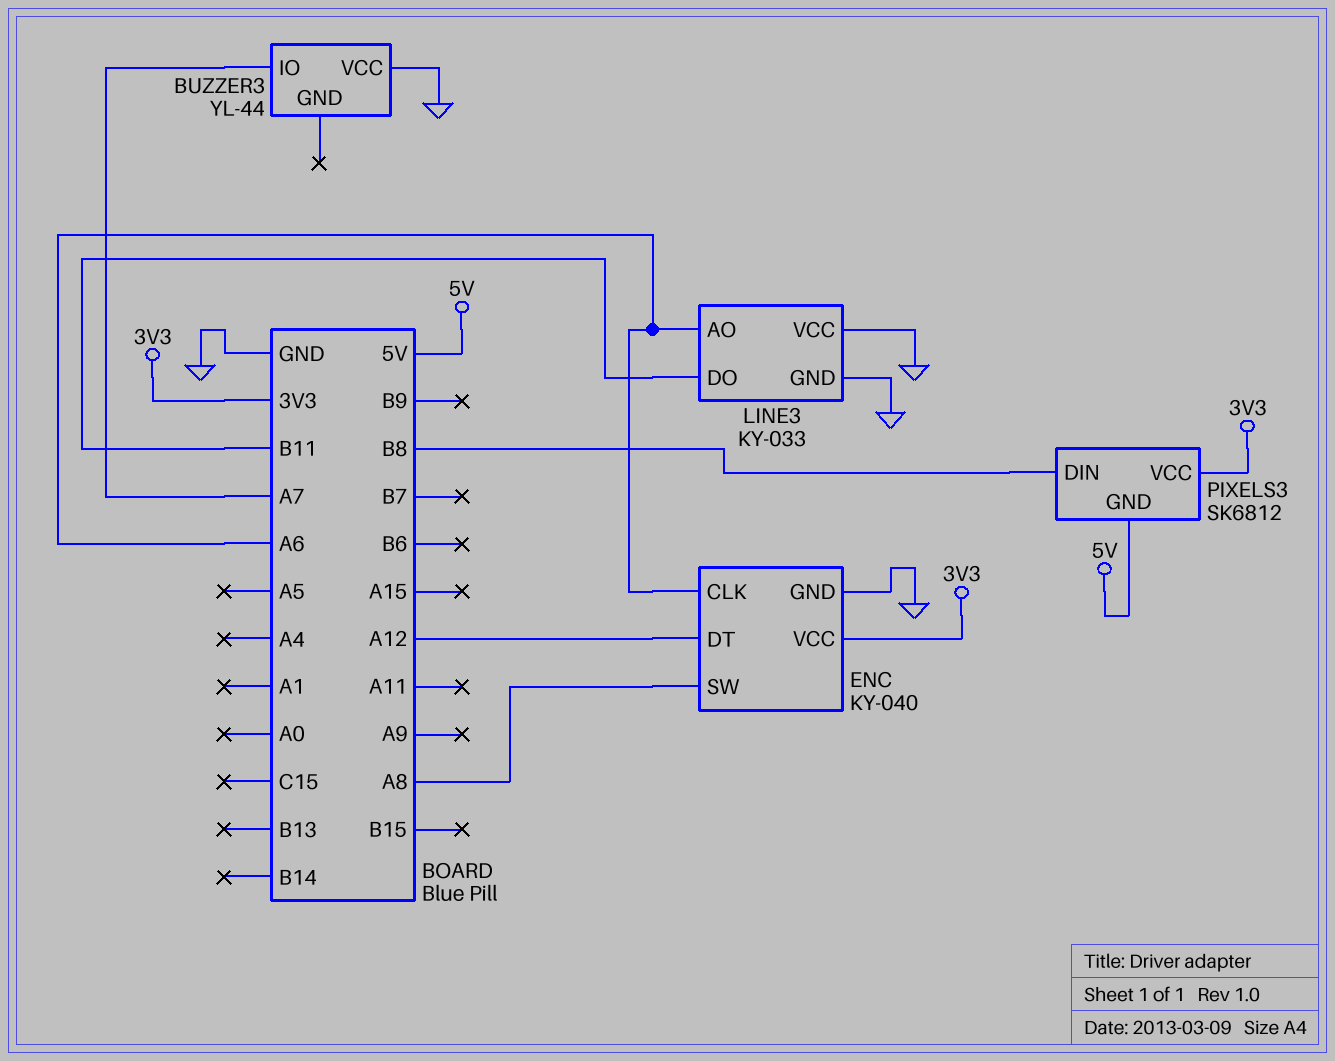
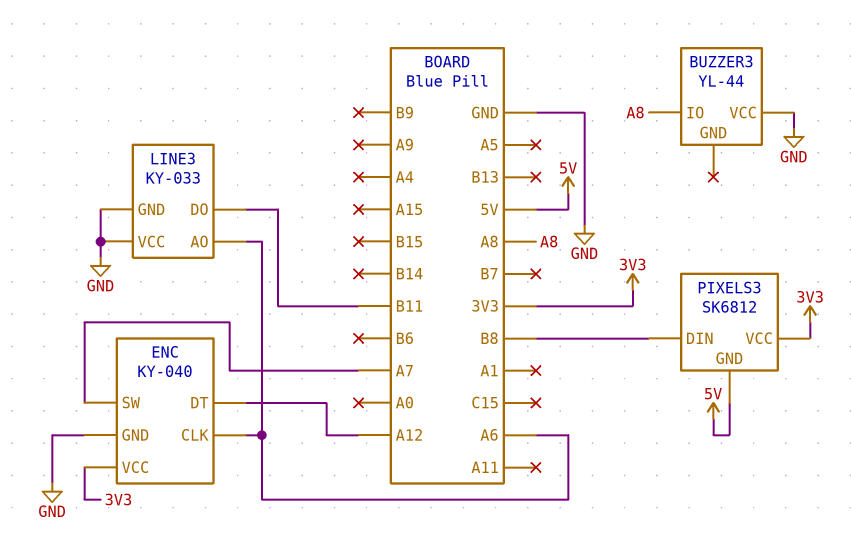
BUZZER3 pin IO: A7 -> A8
ENC pin SW: A8 -> A7

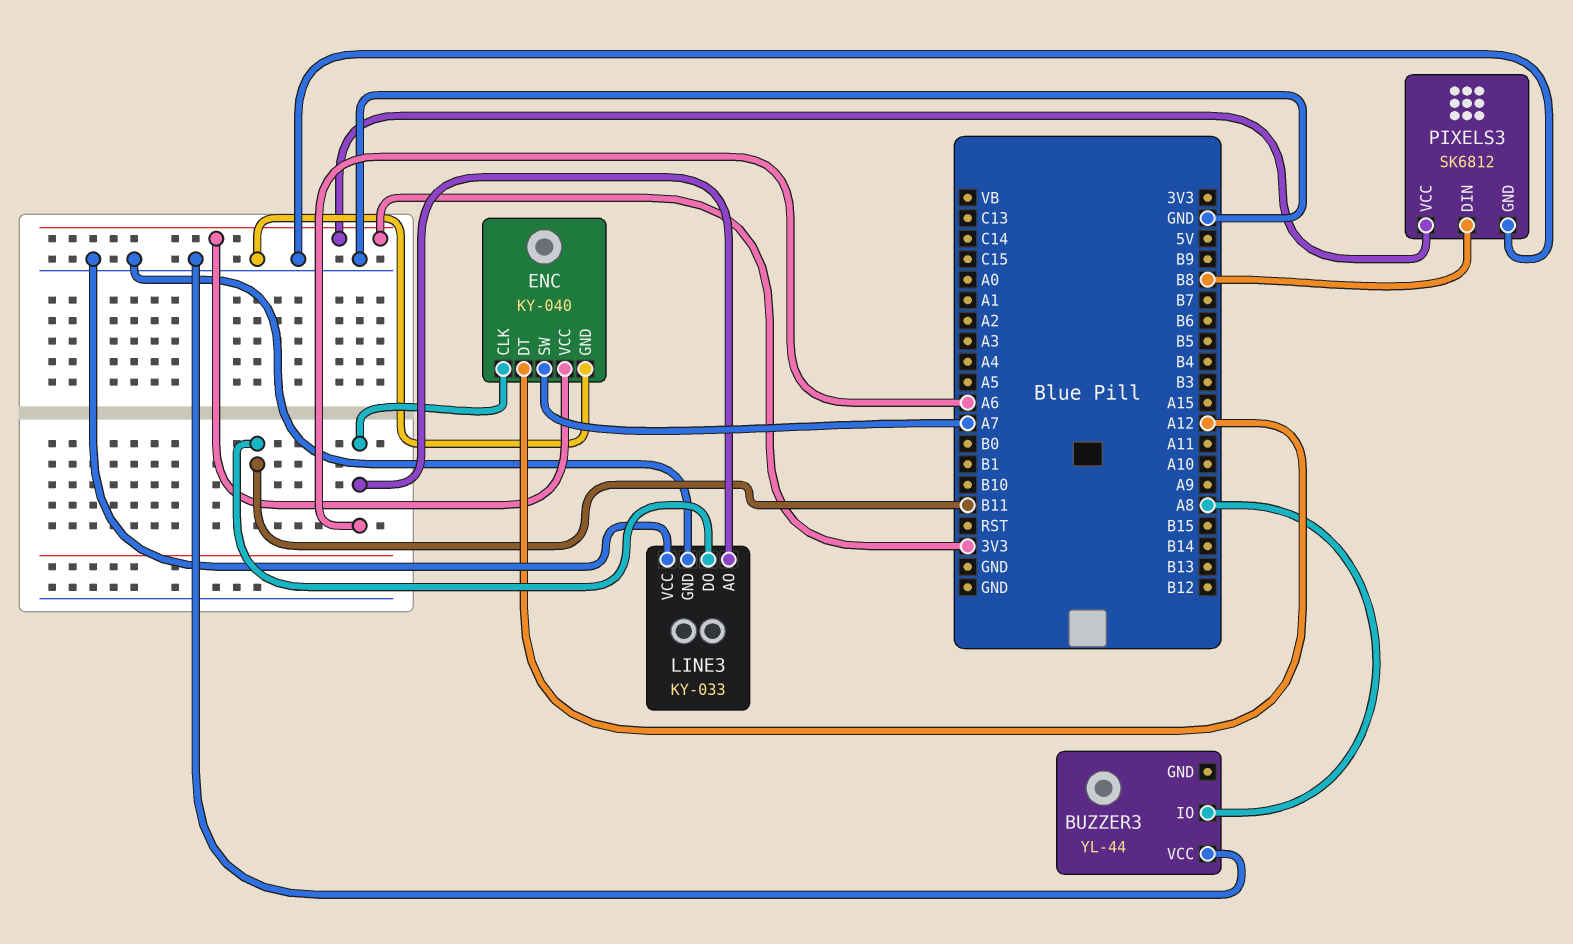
PIXELS3 pin GND: 5V -> GND

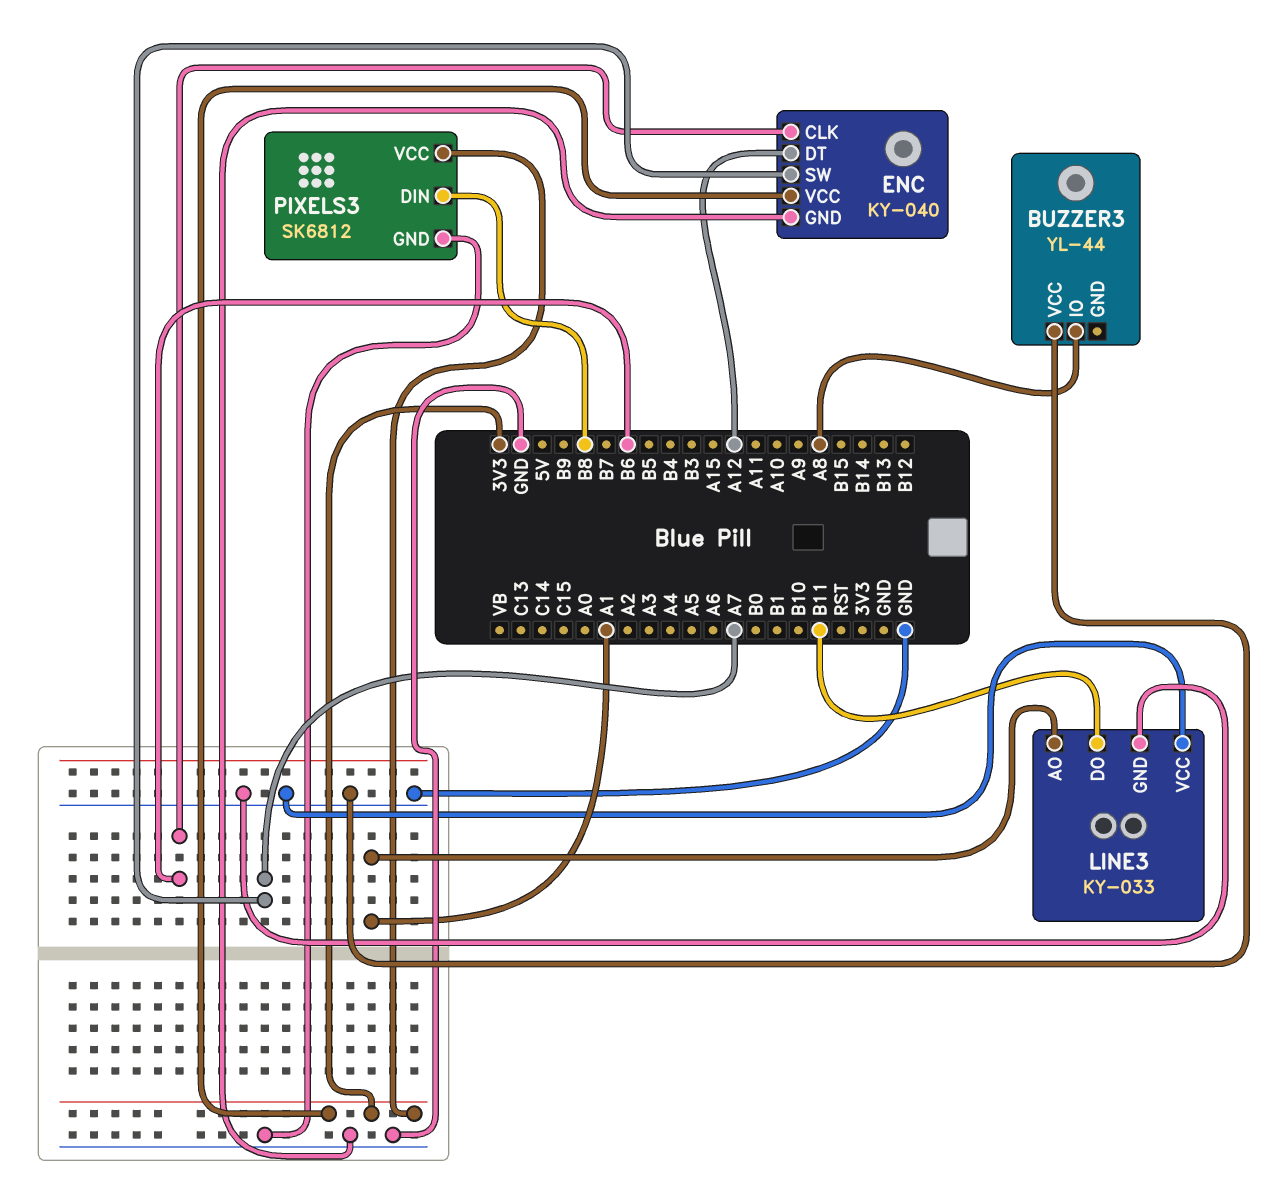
ENC pin CLK: A6 -> B6
LINE3 pin AO: A6 -> A1

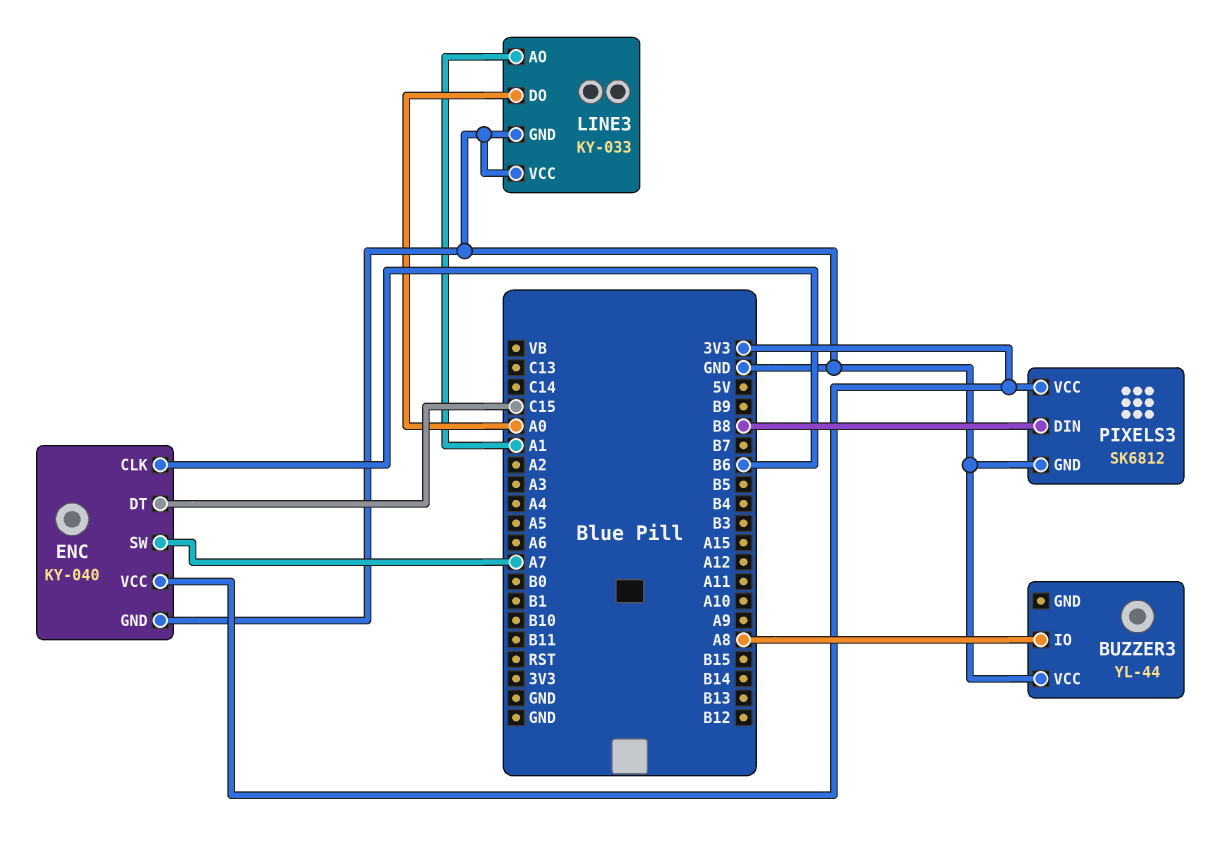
ENC pin DT: A12 -> C15
LINE3 pin DO: B11 -> A0

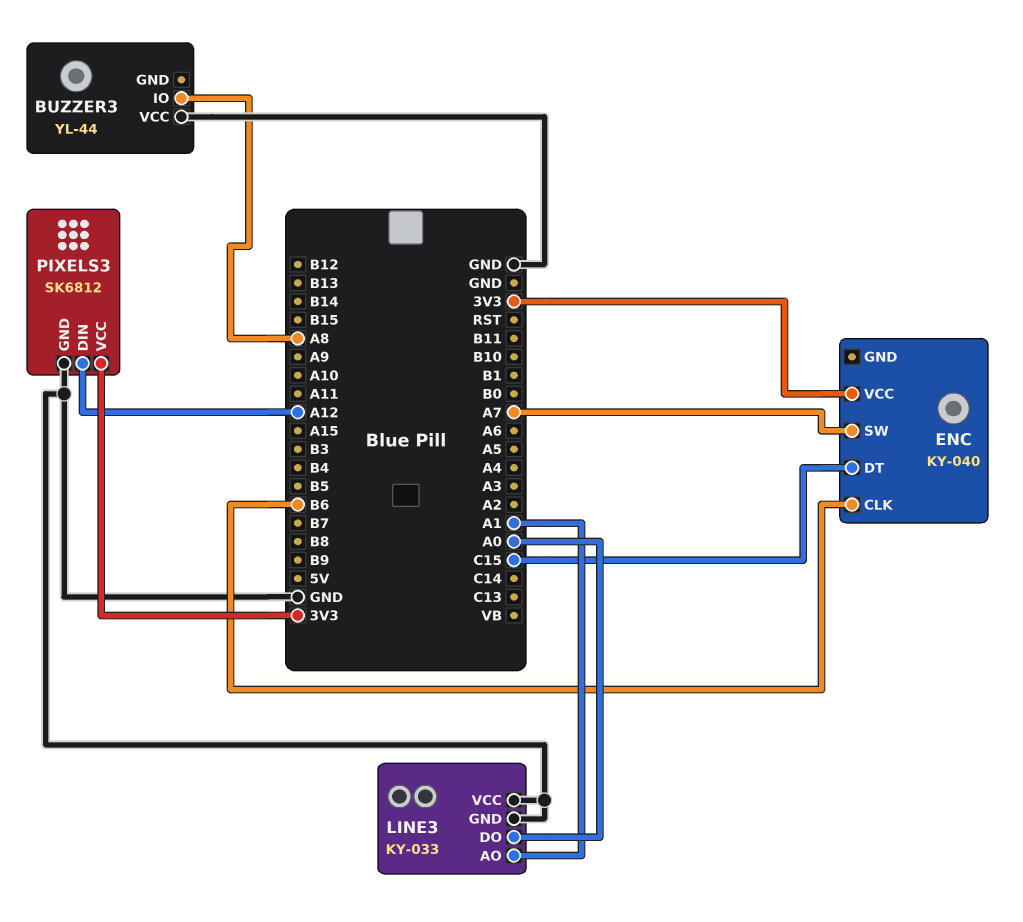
ENC pin GND: GND -> none
PIXELS3 pin DIN: B8 -> A12

